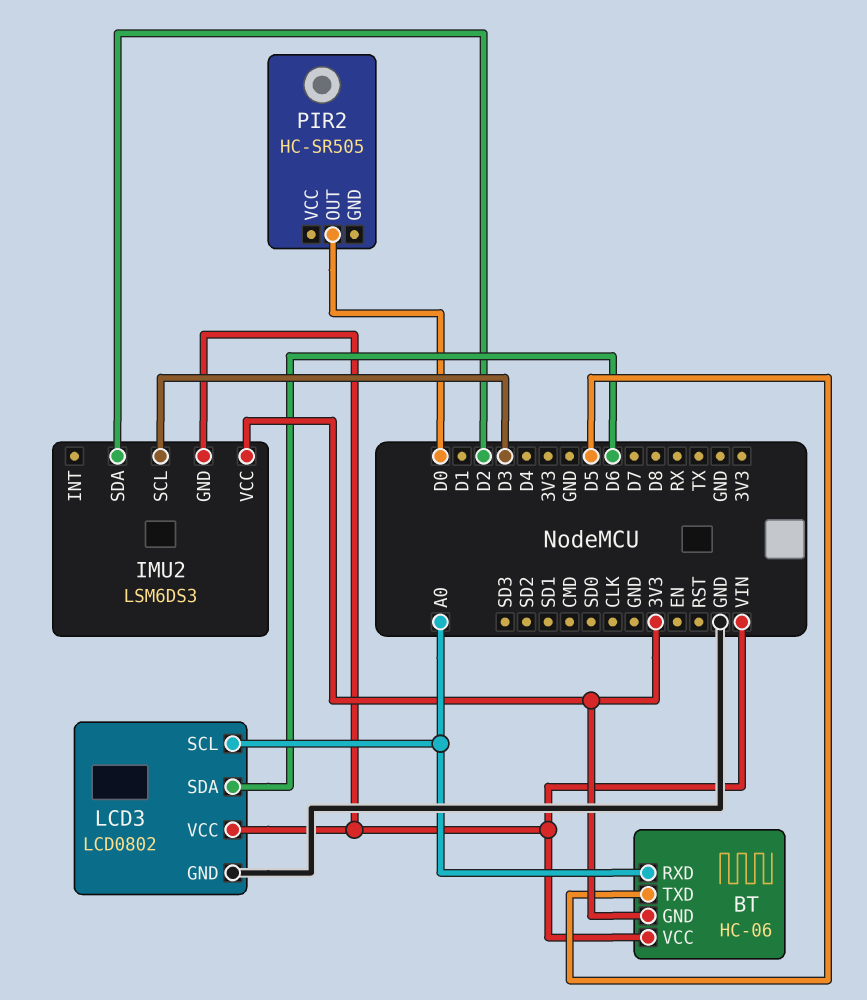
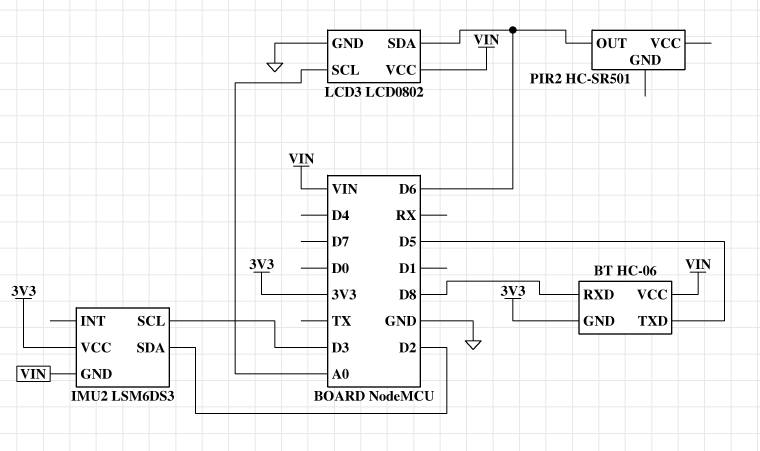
BT pin RXD: A0 -> D8
PIR2: HC-SR505 -> HC-SR501
PIR2 pin OUT: D0 -> D6

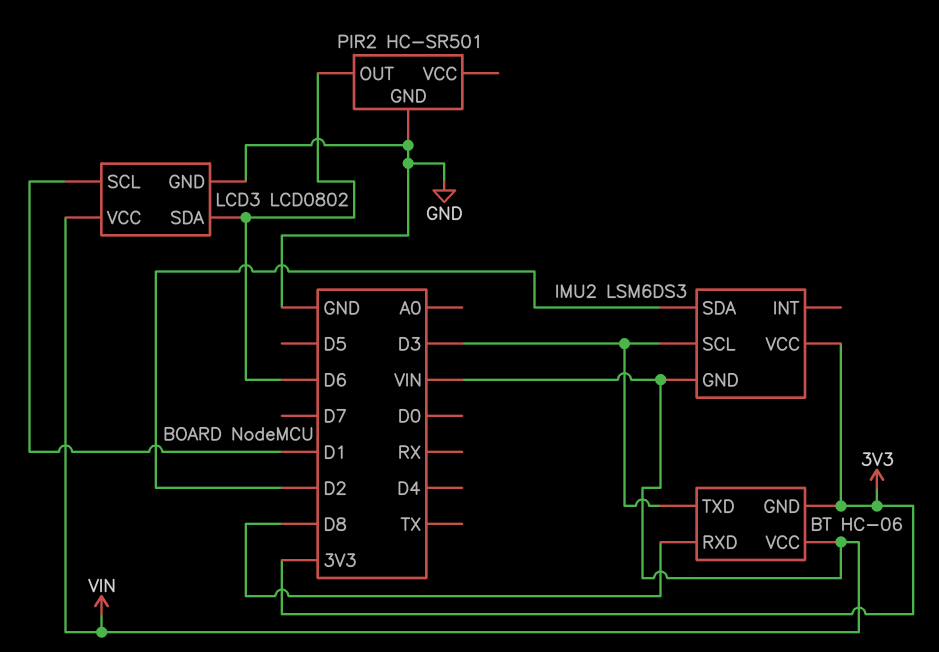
BT pin TXD: D5 -> D3
LCD3 pin SCL: A0 -> D1
PIR2 pin GND: none -> GND

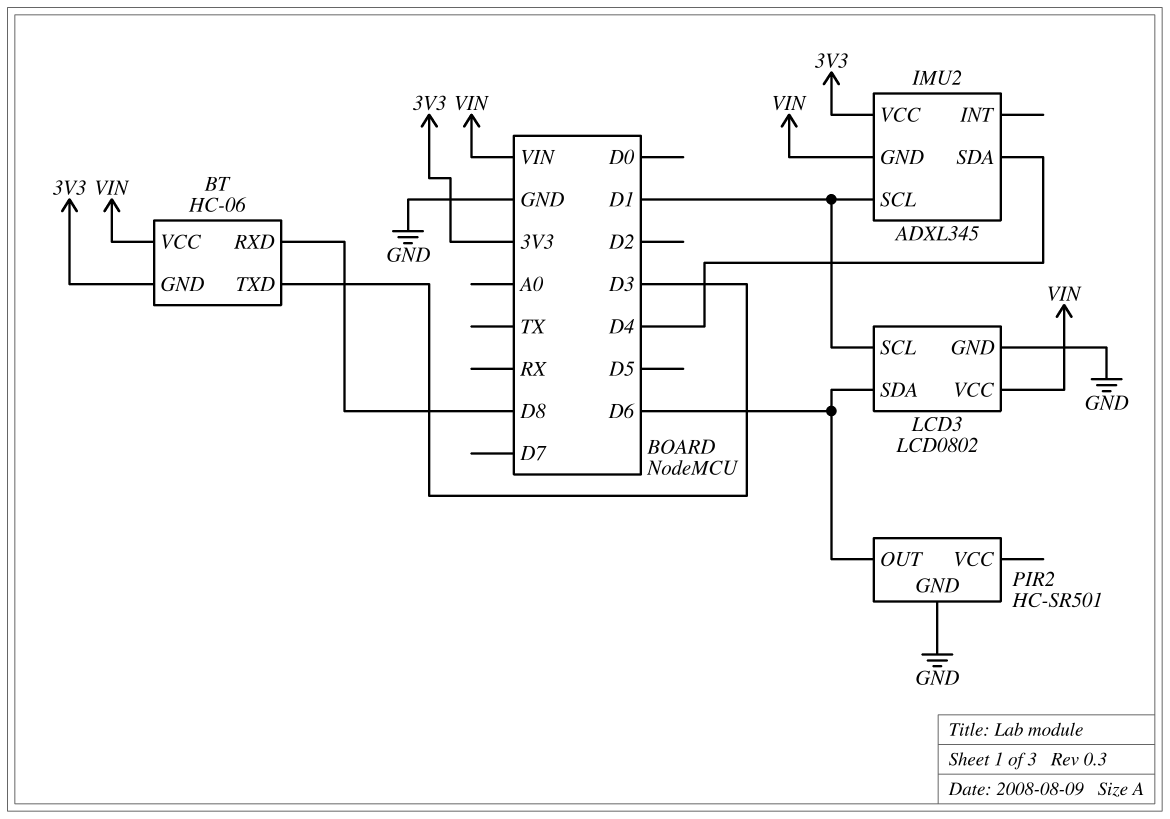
IMU2: LSM6DS3 -> ADXL345
IMU2 pin SCL: D3 -> D1
IMU2 pin SDA: D2 -> D4

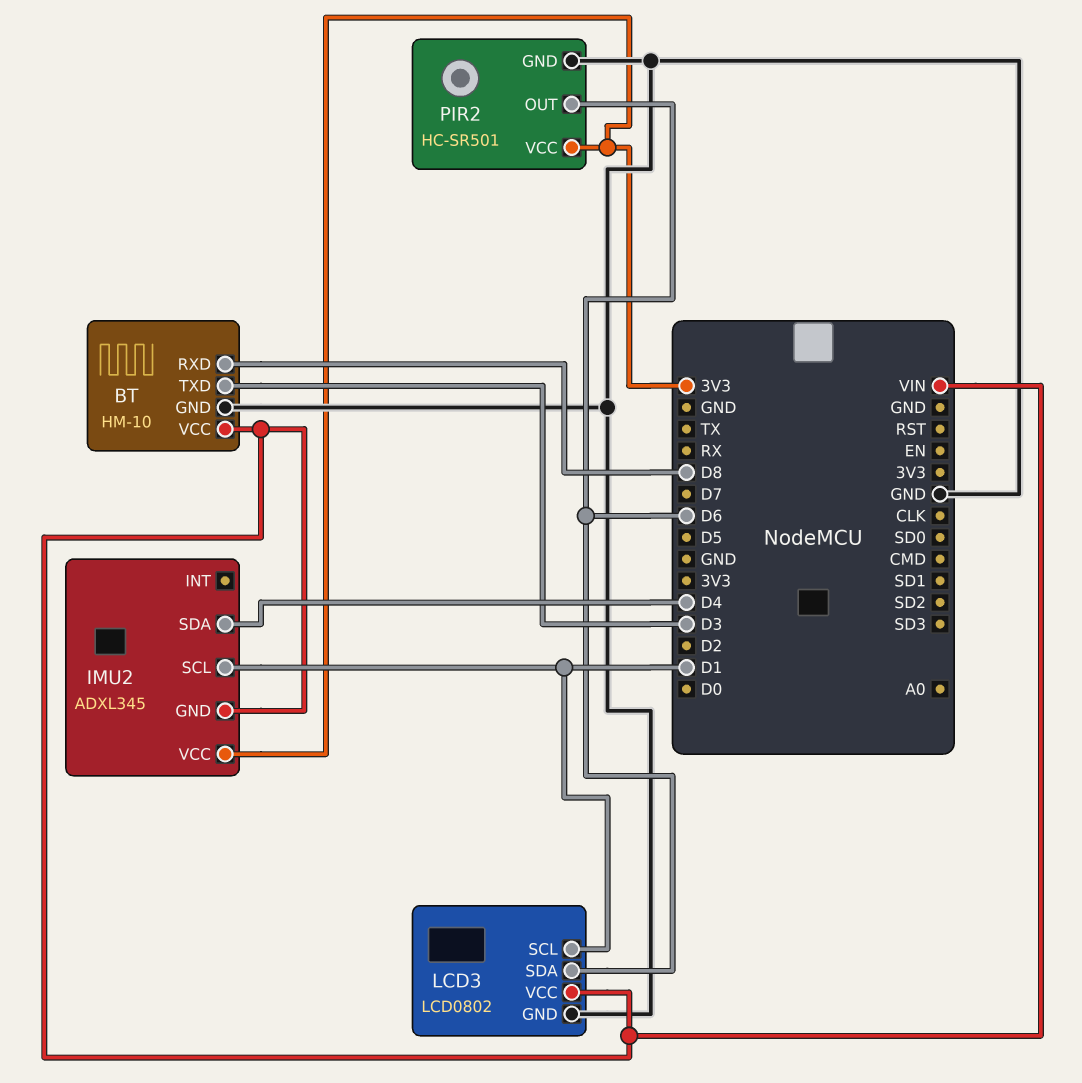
BT: HC-06 -> HM-10
BT pin GND: 3V3 -> GND
PIR2 pin VCC: none -> 3V3

